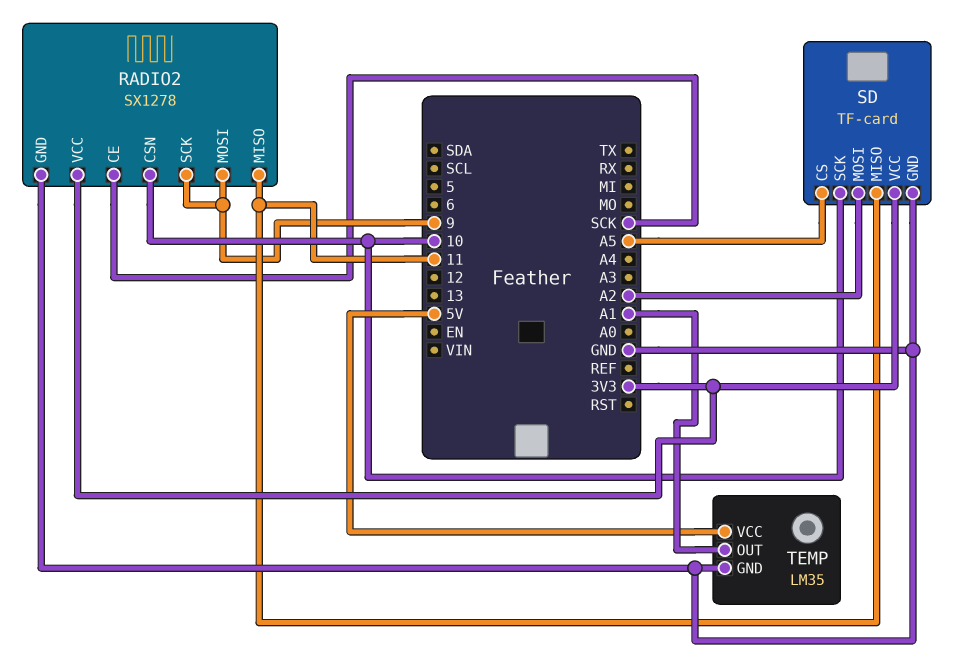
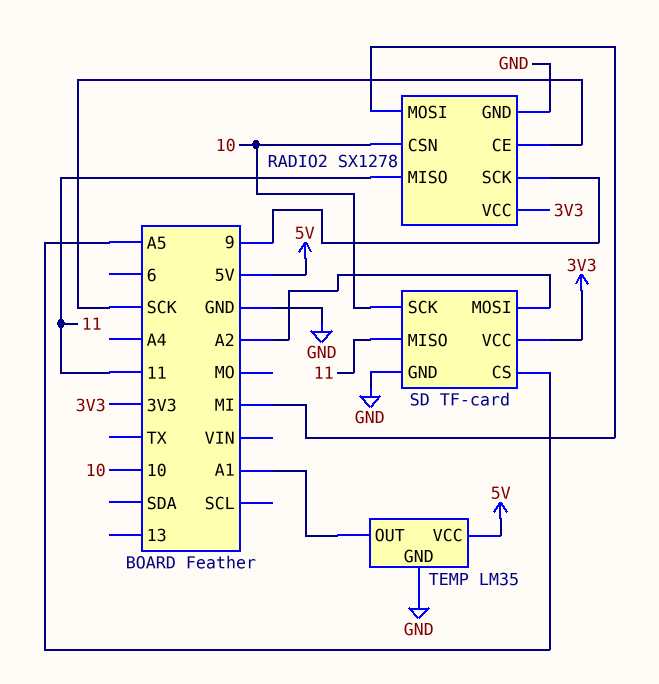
RADIO2 pin MOSI: 9 -> MI

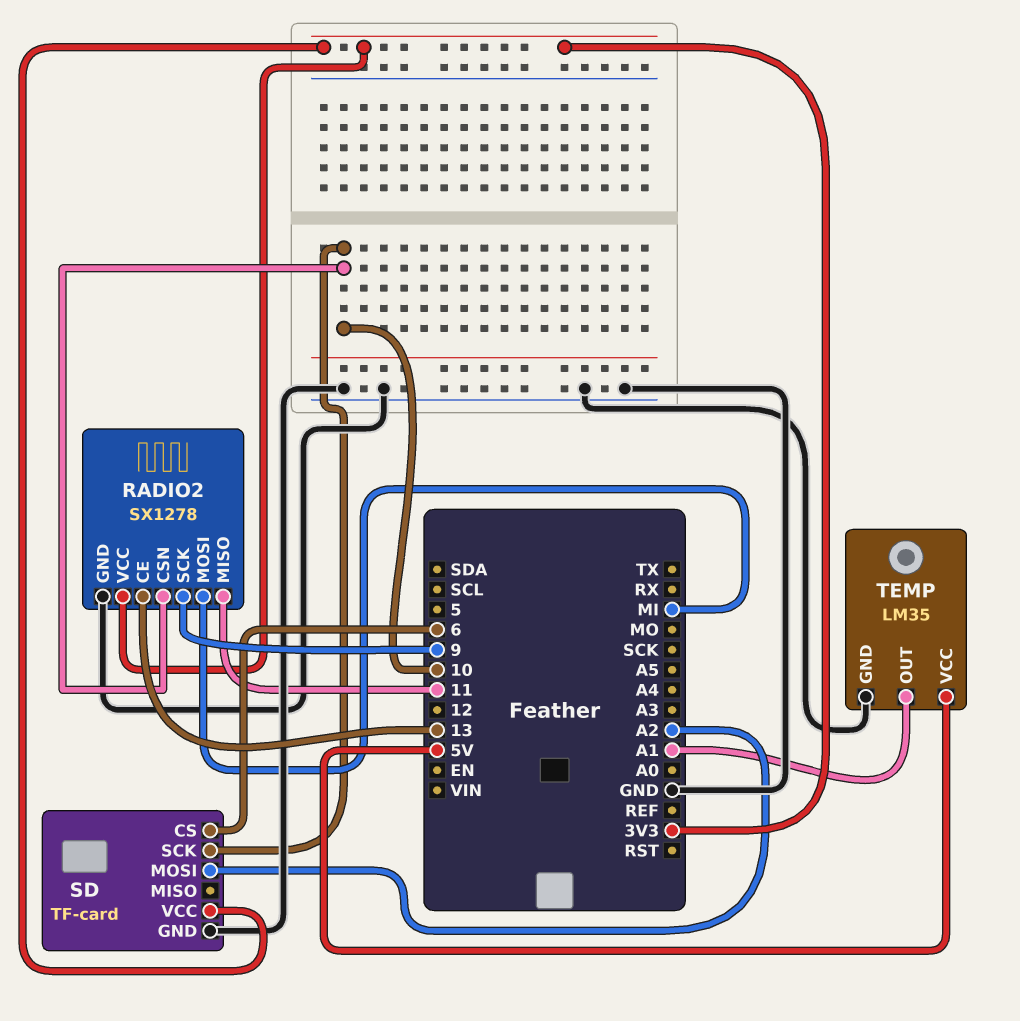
RADIO2 pin CE: SCK -> 13
SD pin CS: A5 -> 6
SD pin MISO: 11 -> none

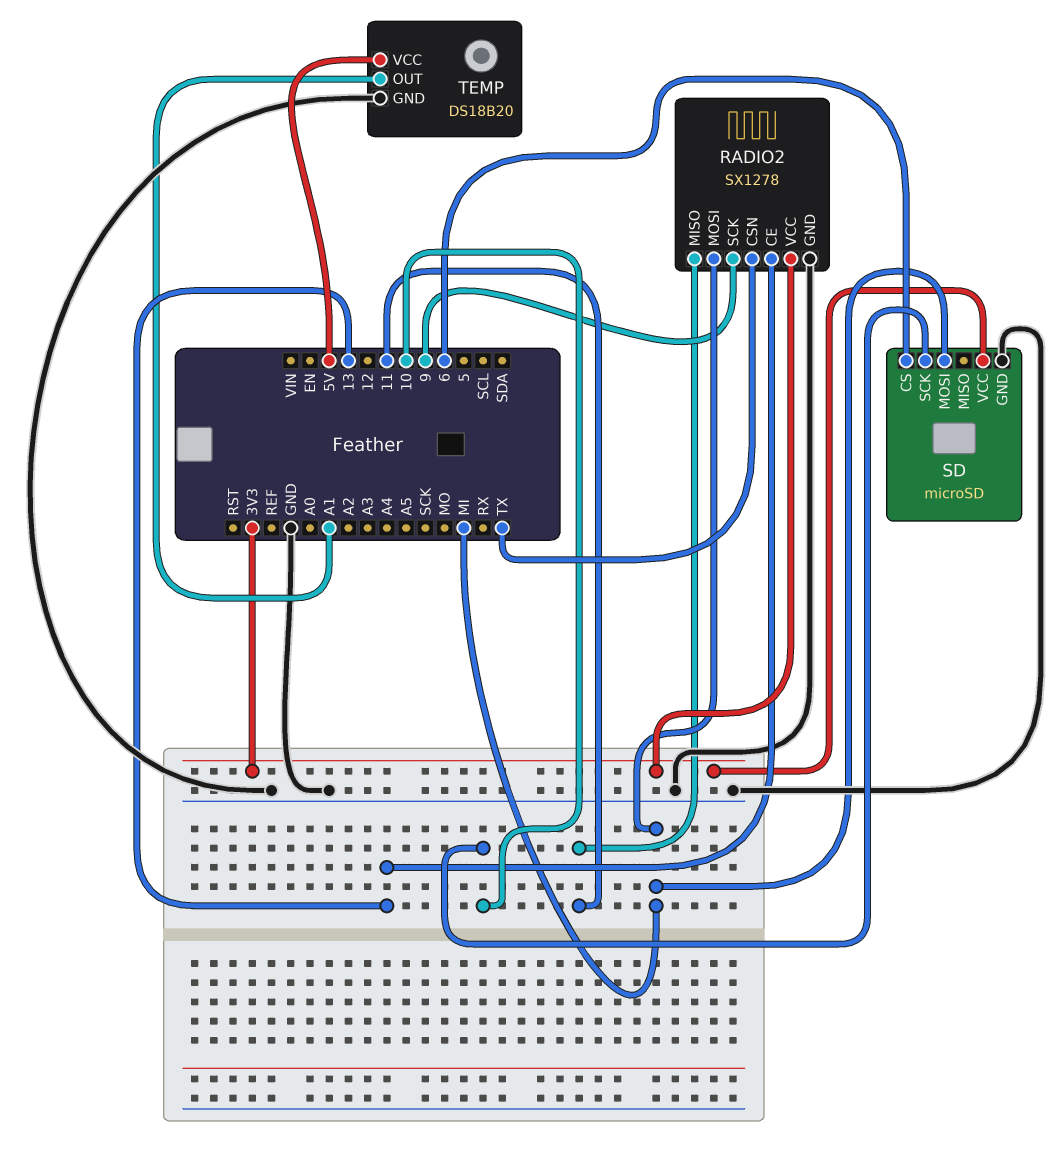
RADIO2 pin CSN: 10 -> TX
SD: TF-card -> microSD
SD pin MOSI: A2 -> MI
TEMP: LM35 -> DS18B20

